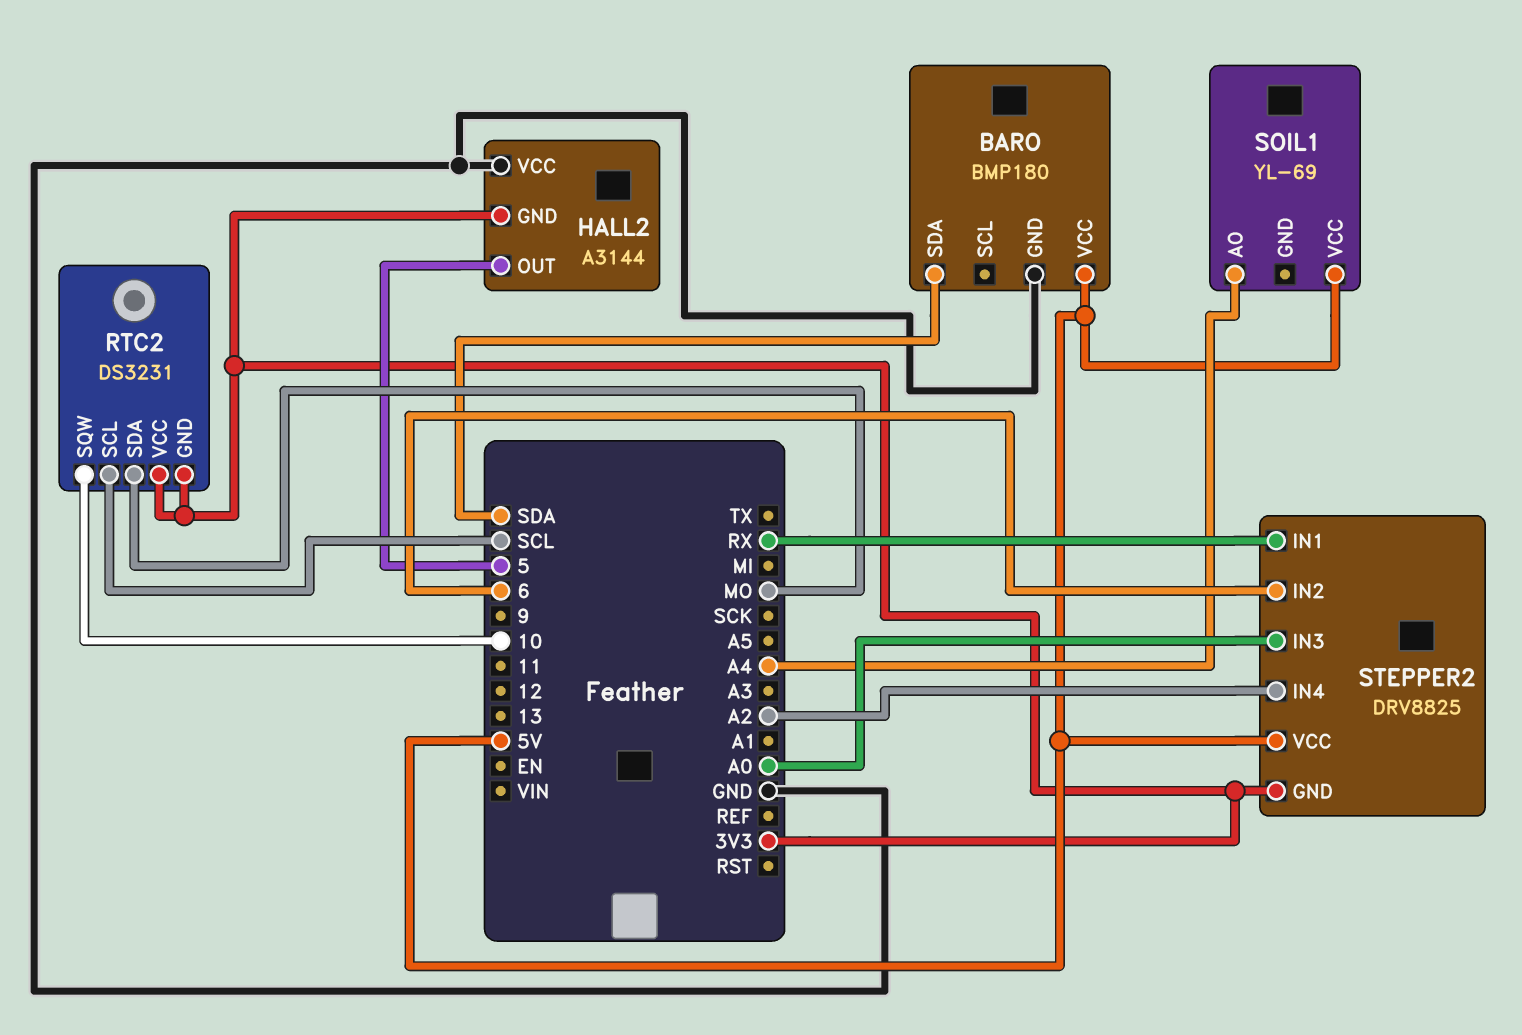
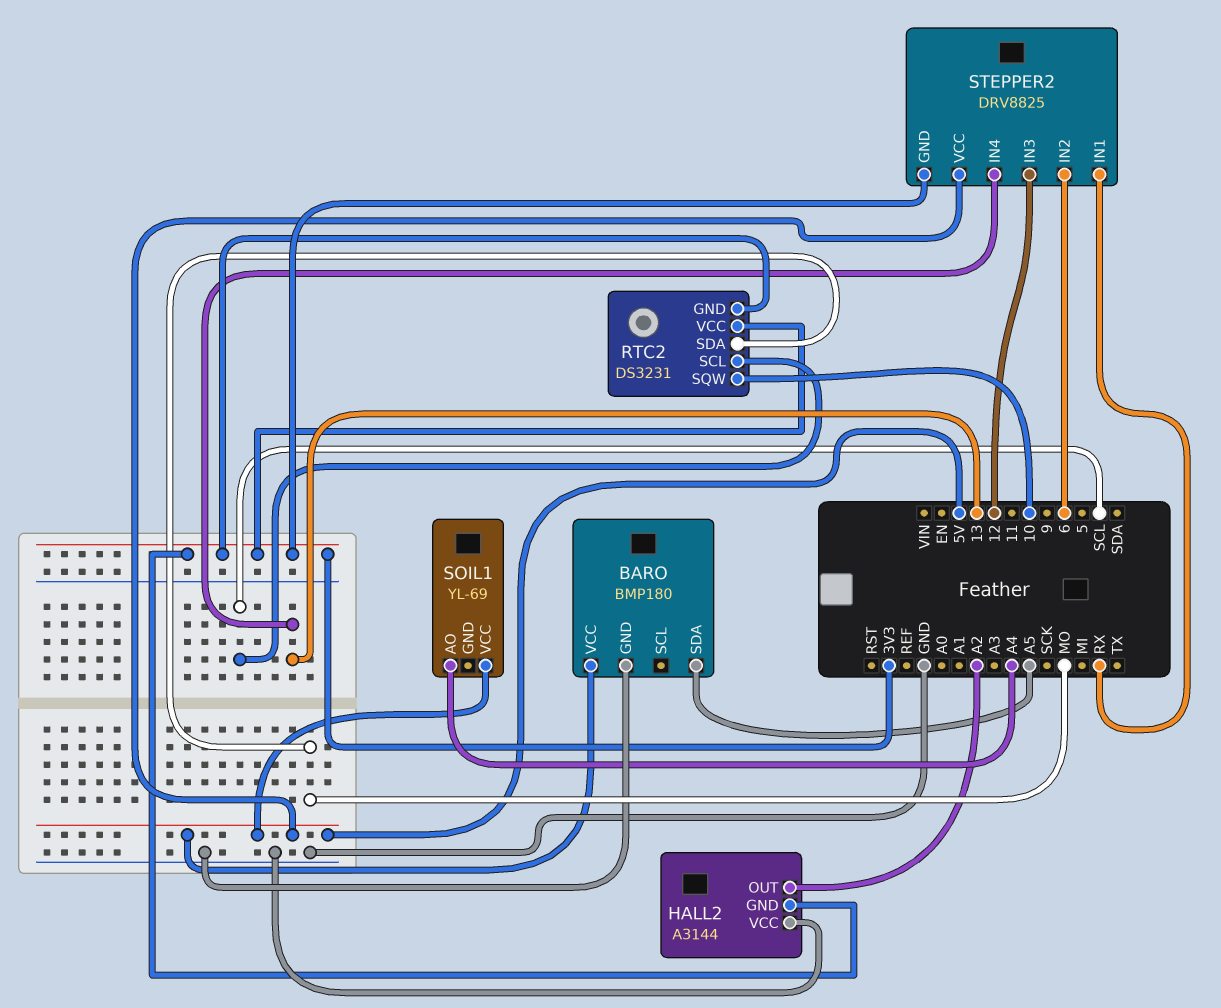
BARO pin SDA: SDA -> A5
HALL2 pin OUT: 5 -> A2
STEPPER2 pin IN3: A0 -> 12
STEPPER2 pin IN4: A2 -> 13

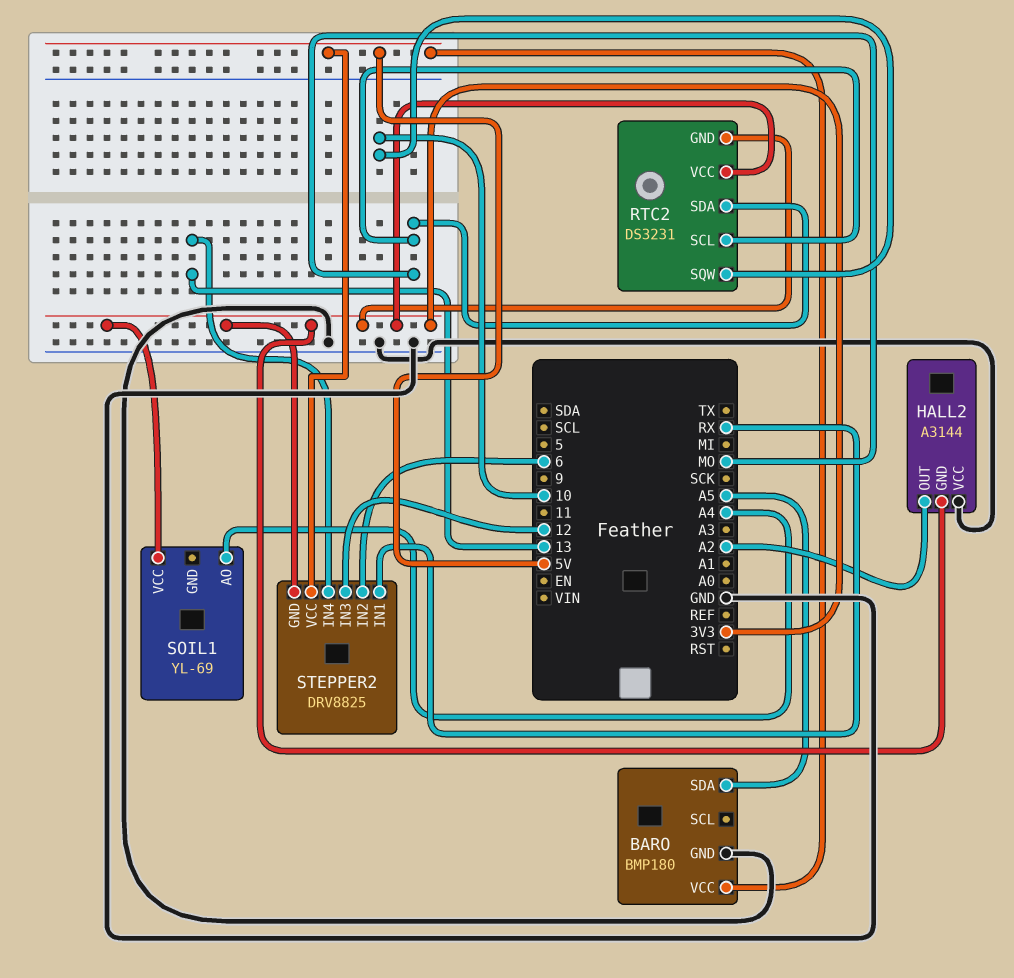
RTC2 pin SCL: SCL -> MO
SOIL1 pin VCC: 5V -> 3V3

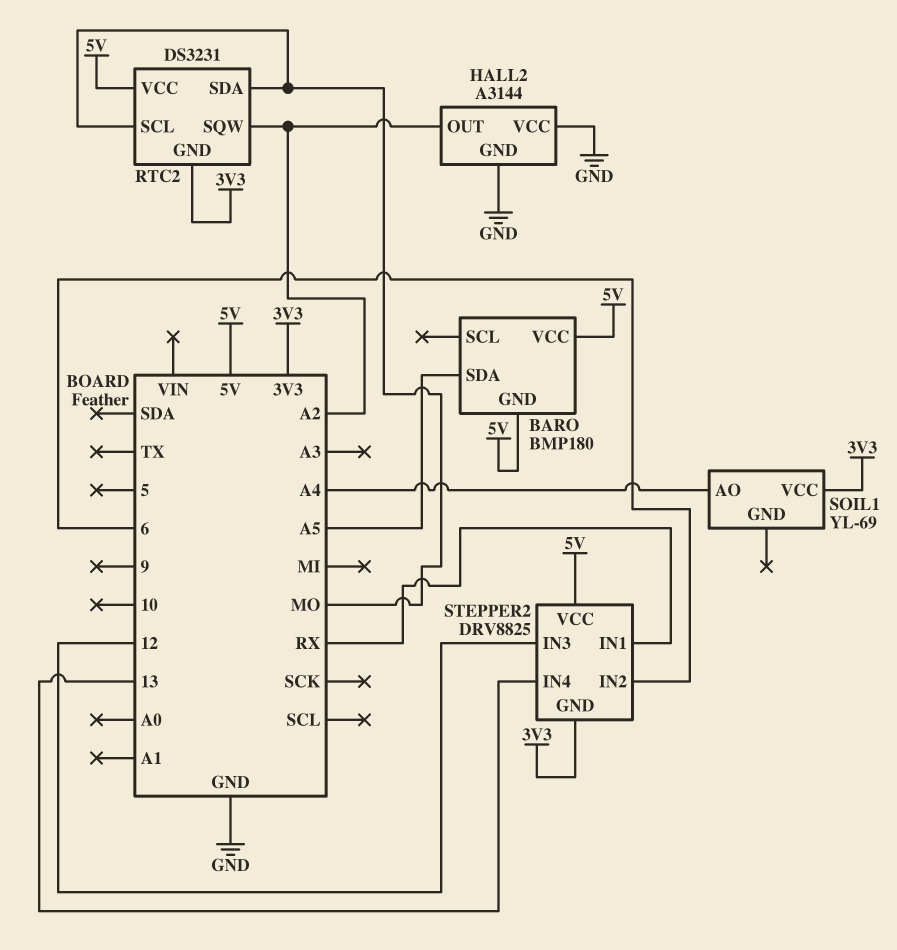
BARO pin GND: GND -> 5V
HALL2 pin GND: 3V3 -> GND
RTC2 pin SQW: 10 -> A2
RTC2 pin VCC: 3V3 -> 5V

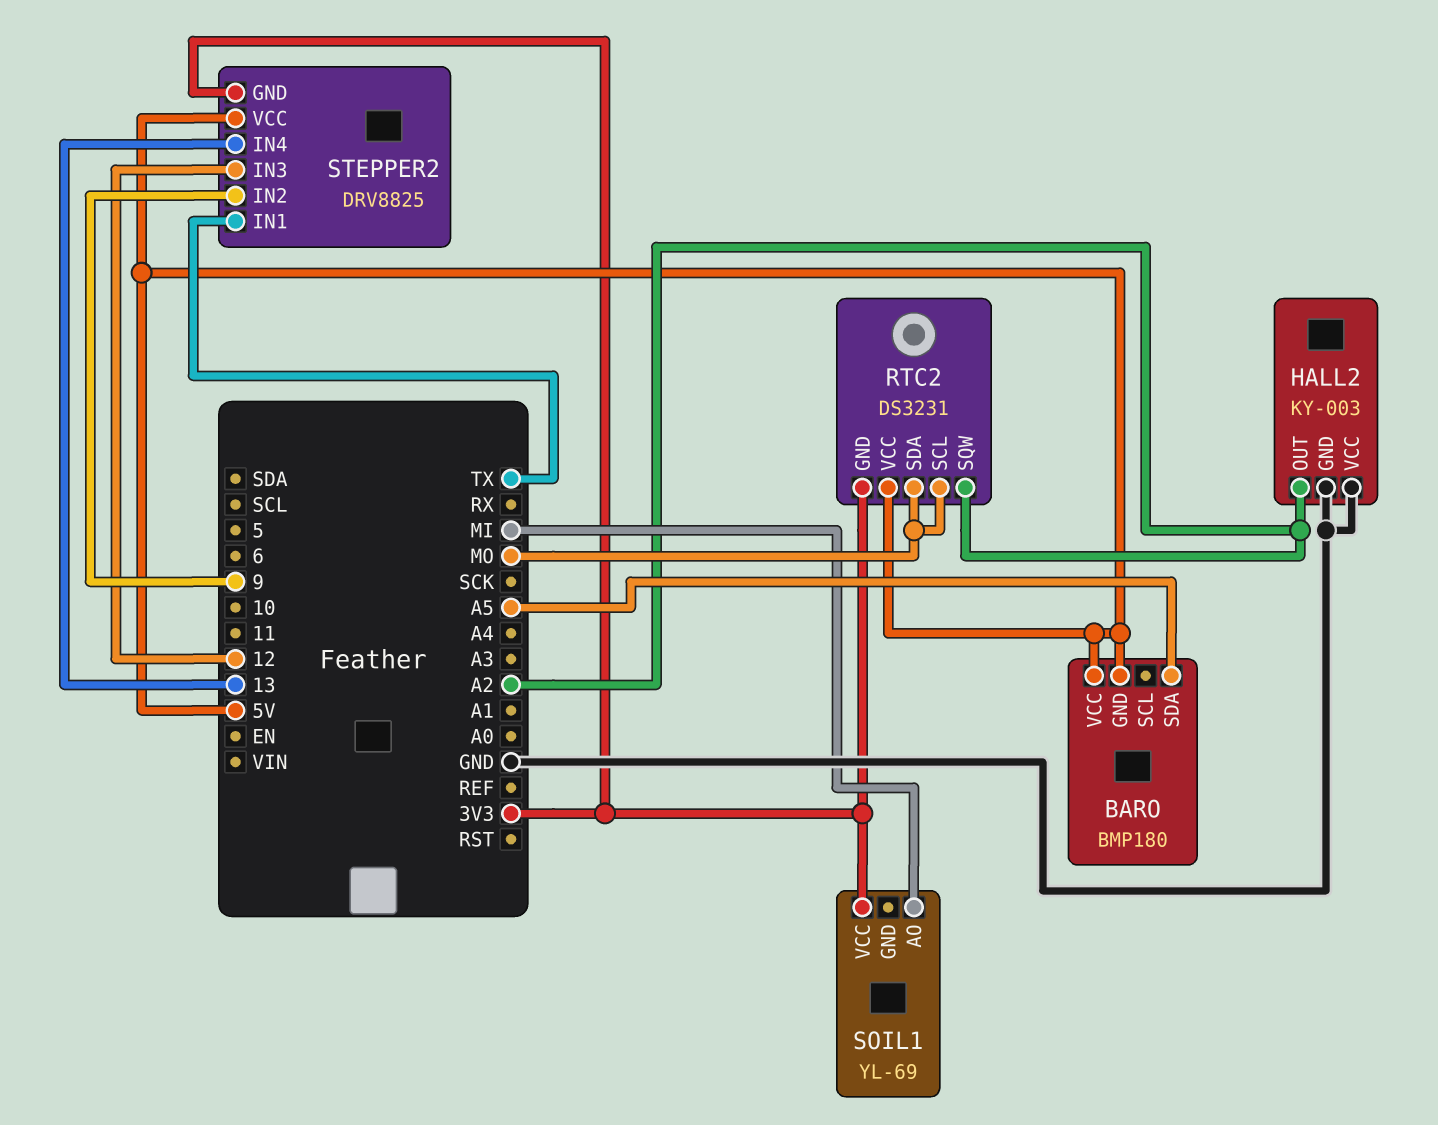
HALL2: A3144 -> KY-003
SOIL1 pin AO: A4 -> MI
STEPPER2 pin IN1: RX -> TX
STEPPER2 pin IN2: 6 -> 9

